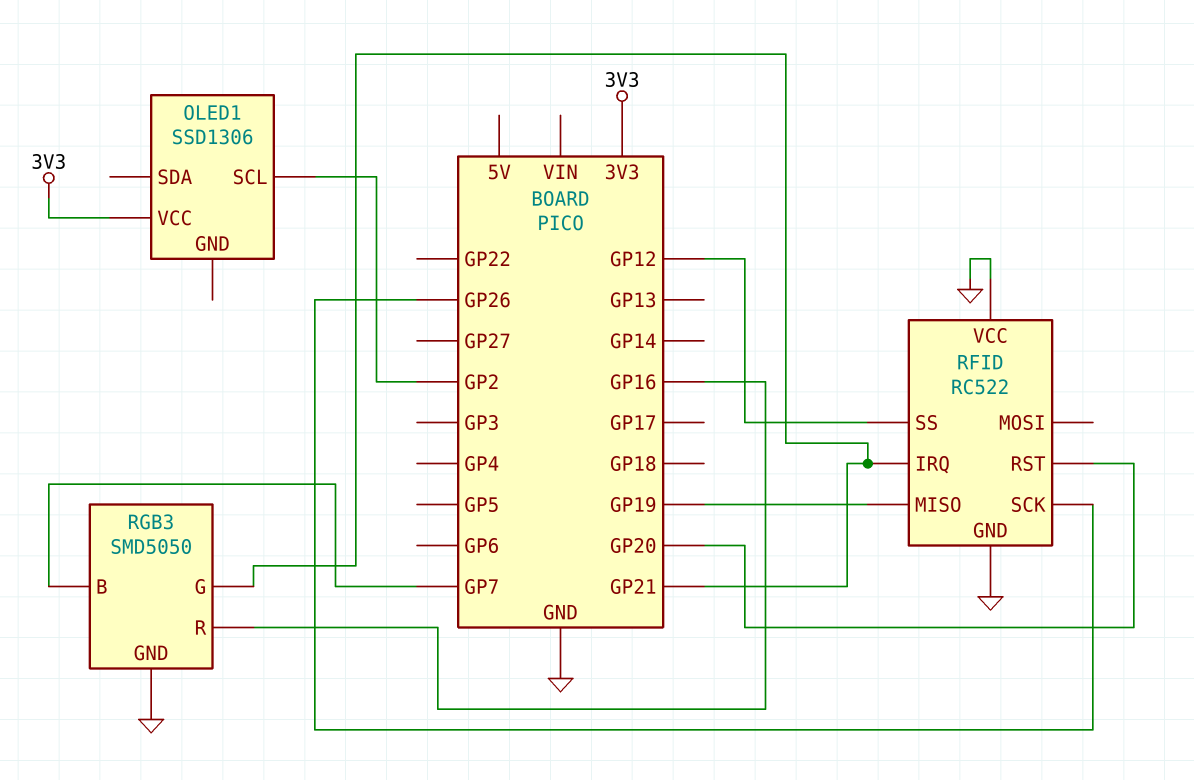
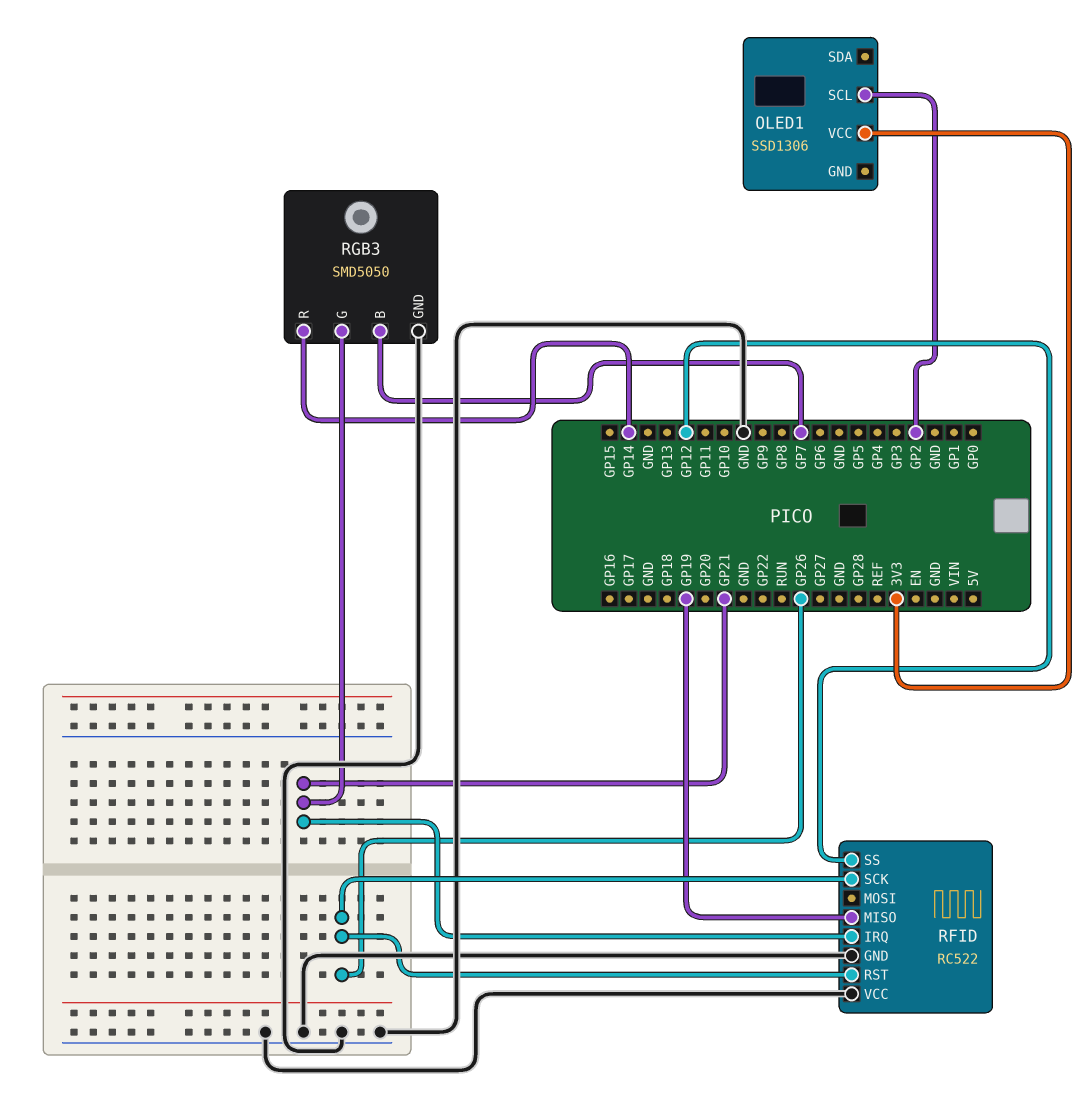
RFID pin RST: GP20 -> GP26
RGB3 pin R: GP16 -> GP14

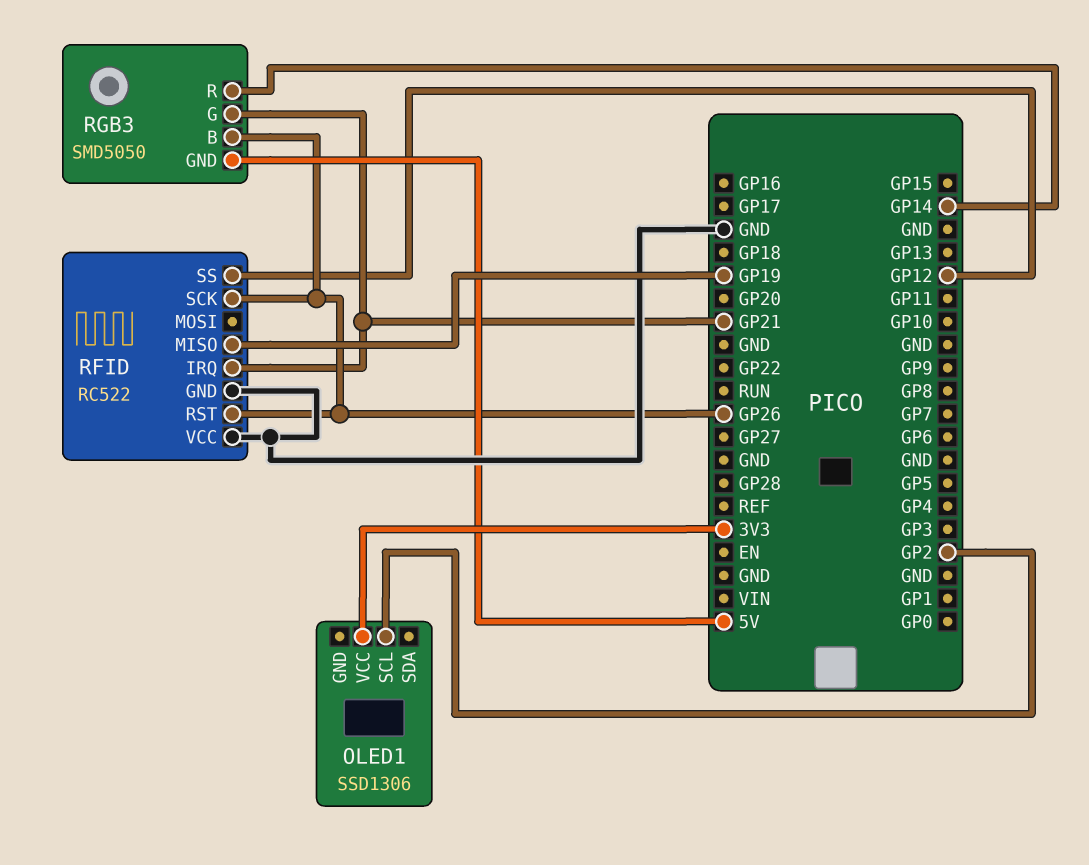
RGB3 pin B: GP7 -> GP26
RGB3 pin GND: GND -> 5V

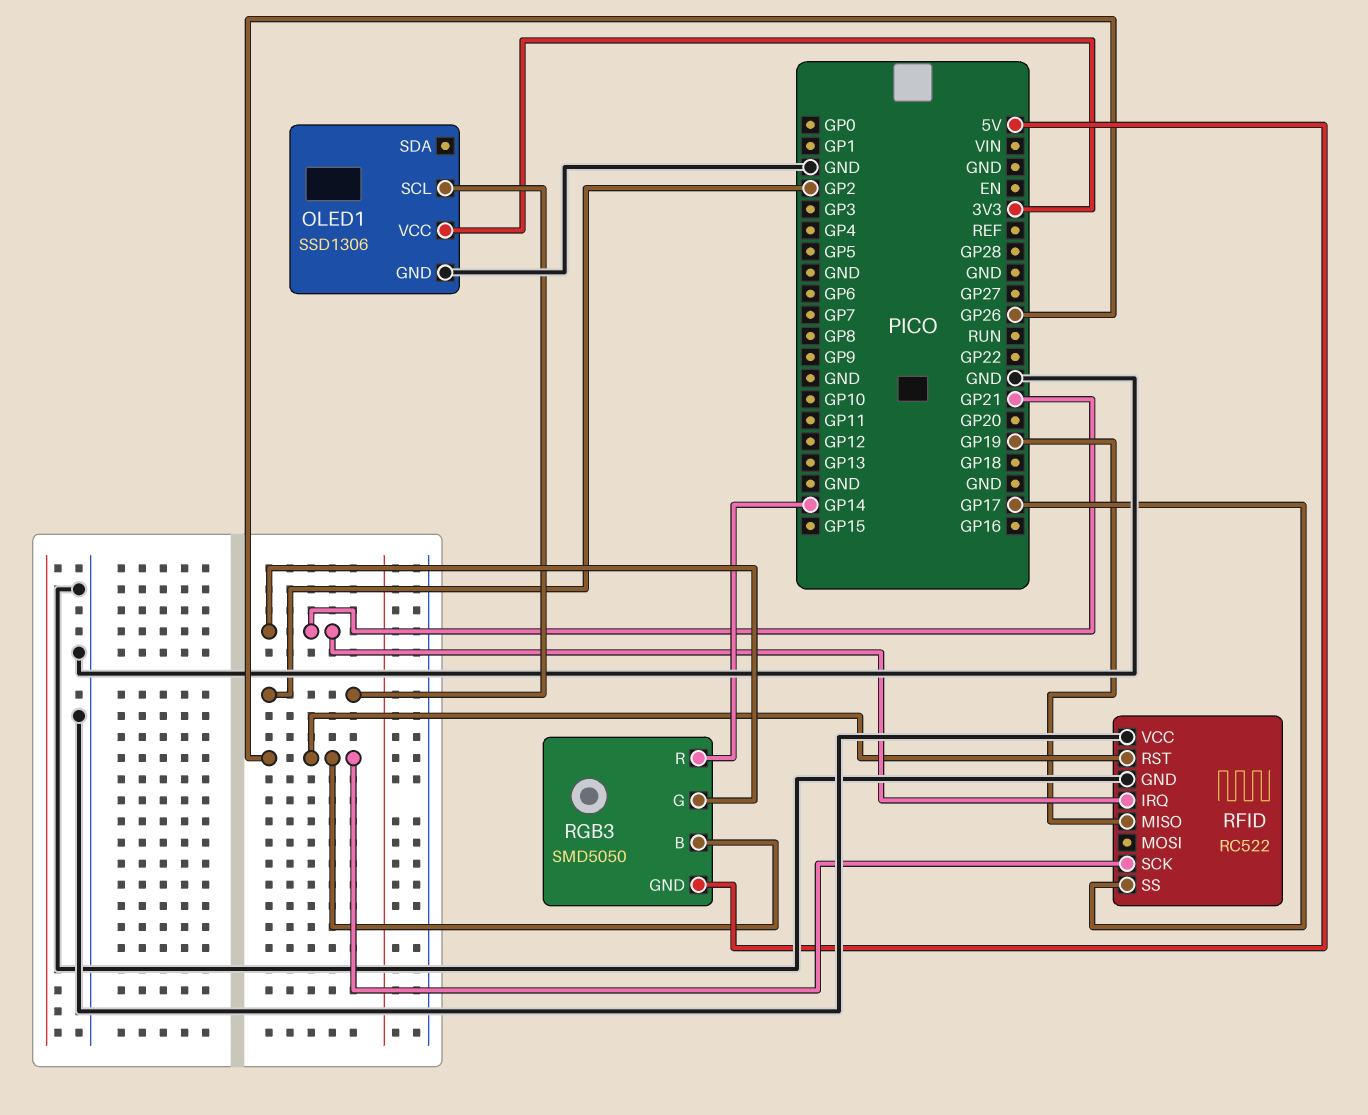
OLED1 pin GND: none -> GND
RFID pin SS: GP12 -> GP17

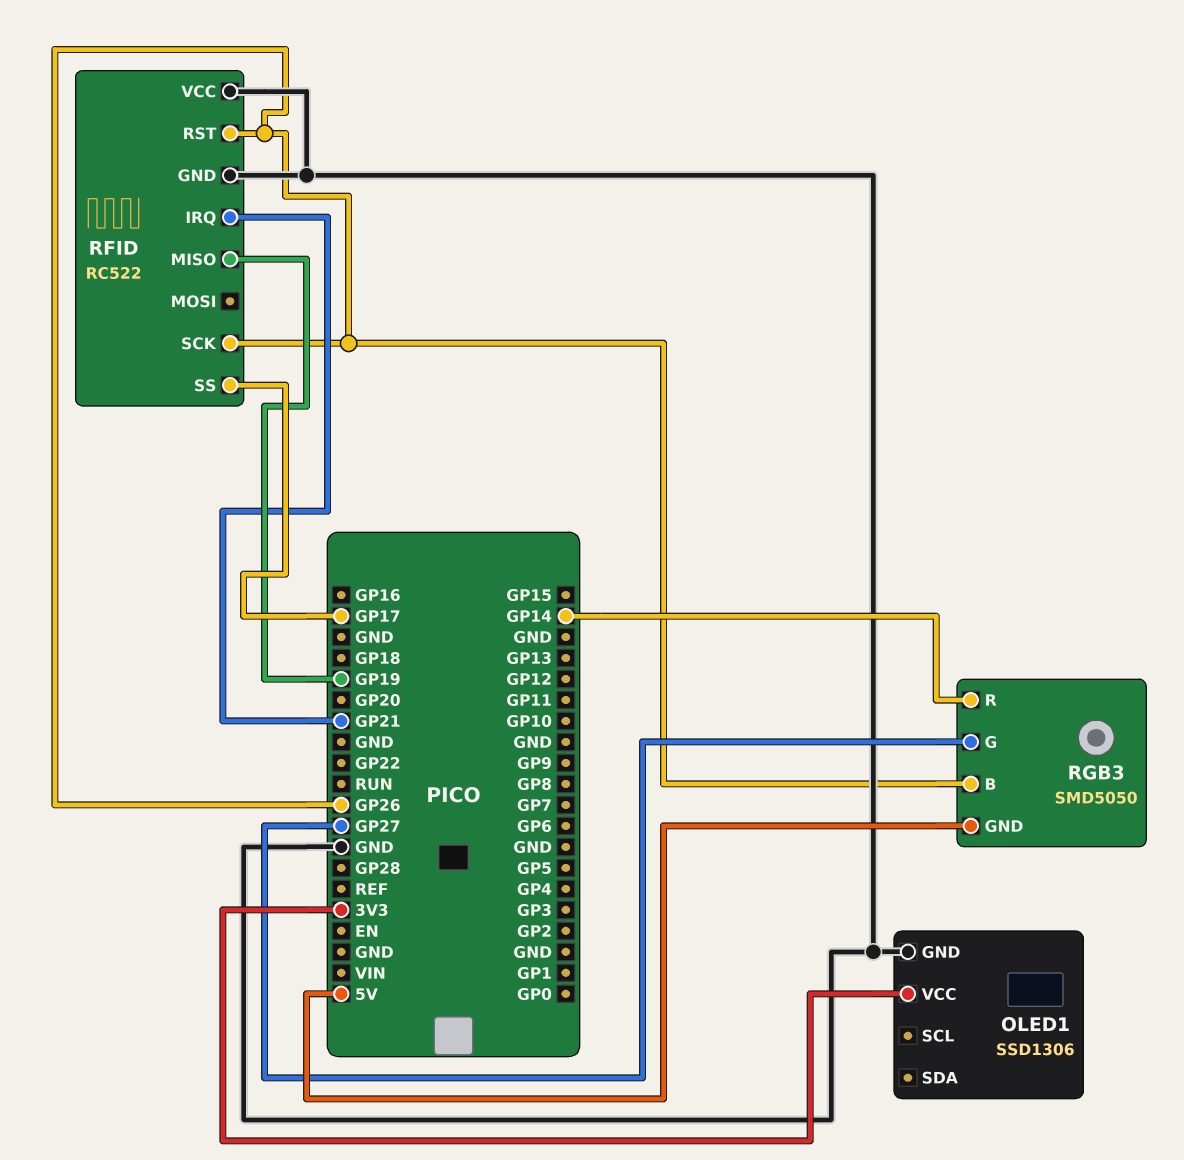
OLED1 pin SCL: GP2 -> none
RGB3 pin G: GP21 -> GP27

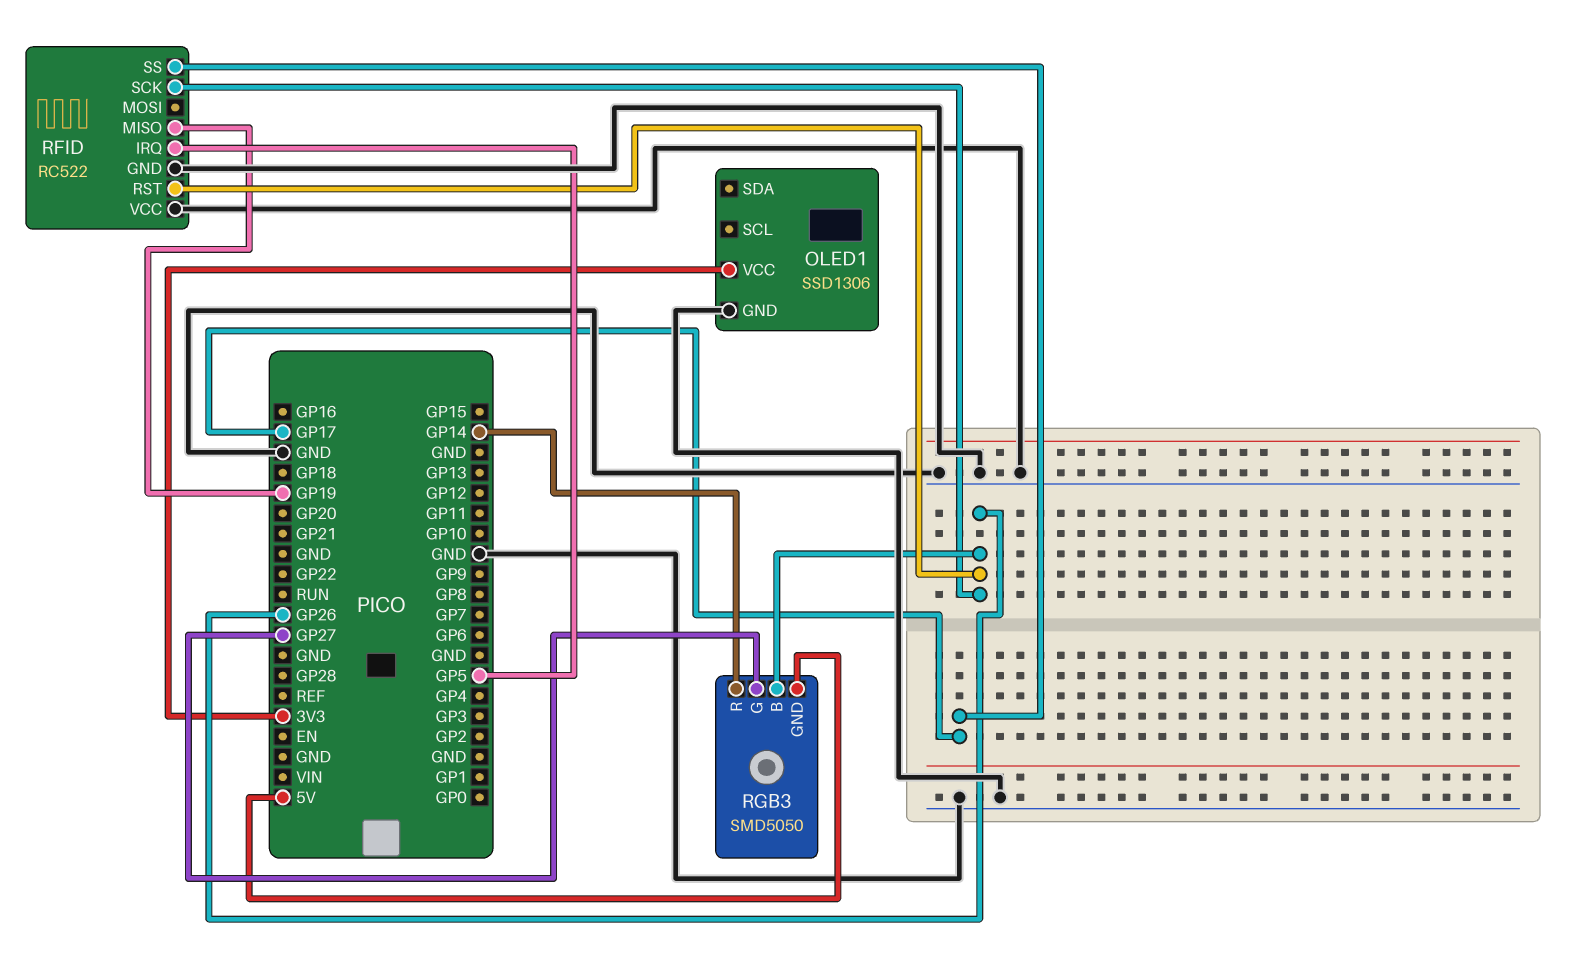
RFID pin IRQ: GP21 -> GP5

